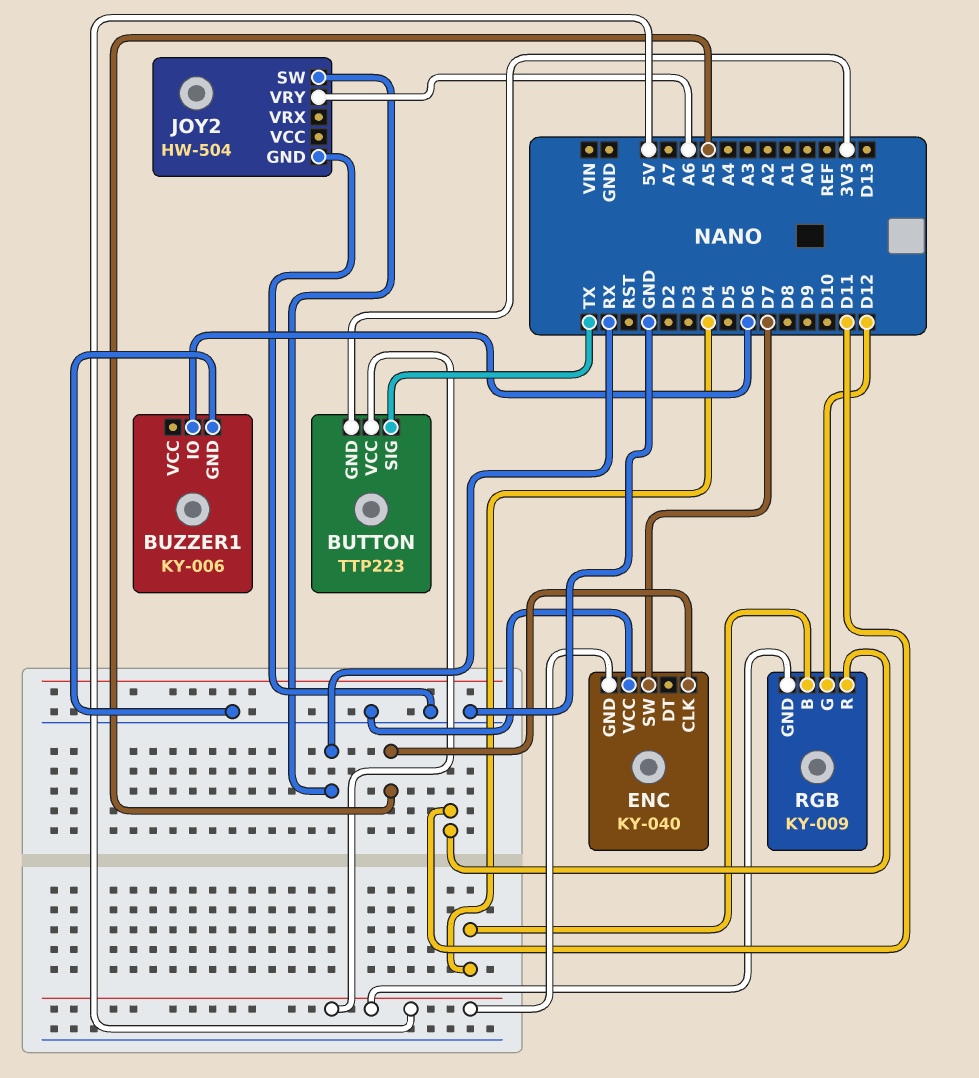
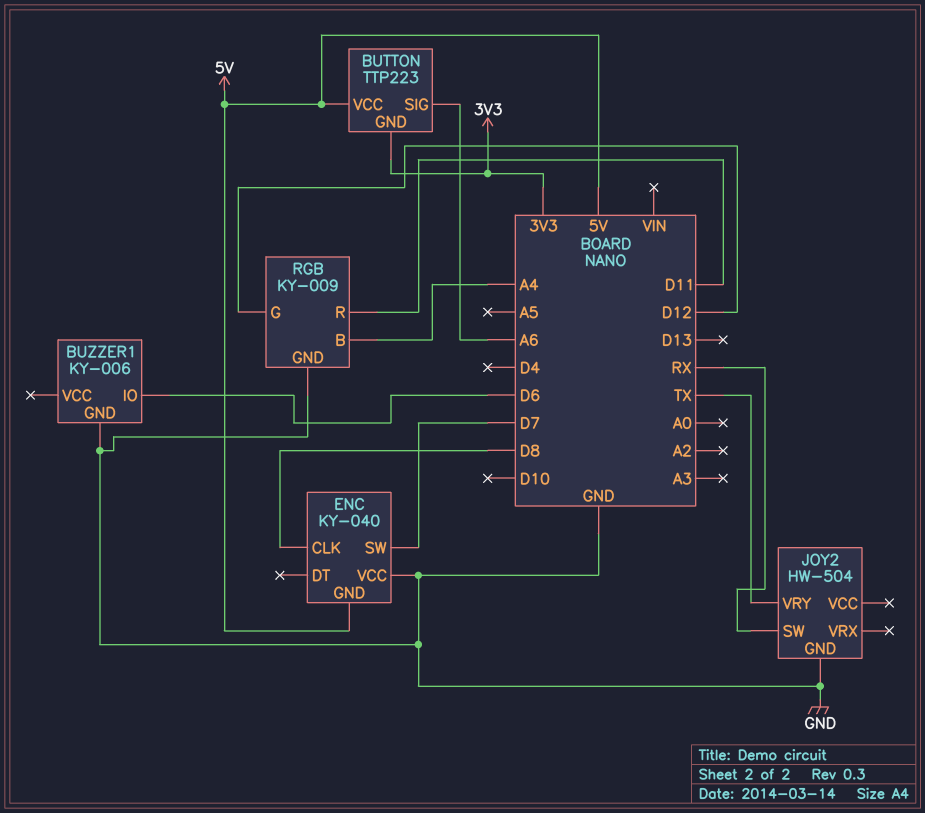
BUTTON pin SIG: TX -> A6
ENC pin CLK: A5 -> D8
JOY2 pin VRY: A6 -> TX
RGB pin B: D4 -> A4
RGB pin GND: 5V -> GND

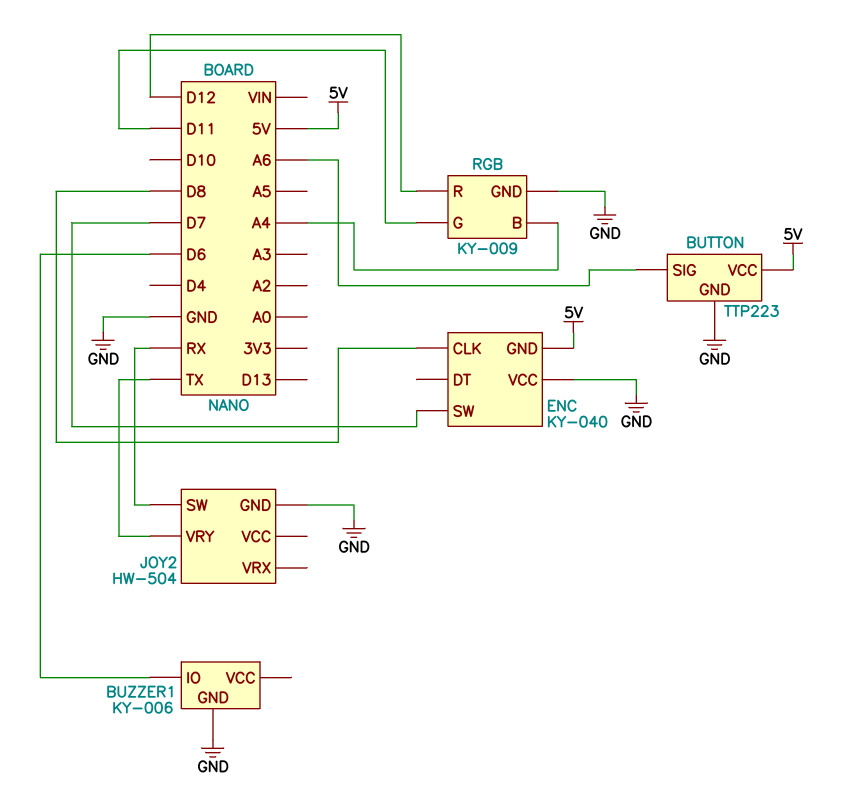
BUTTON pin GND: 3V3 -> GND
RGB pin G: D12 -> D11
RGB pin R: D11 -> D12

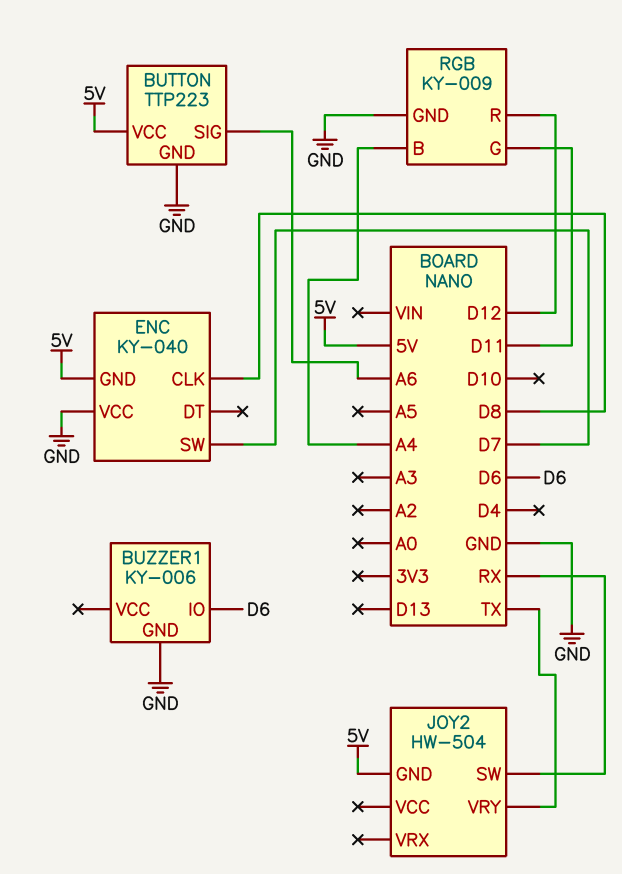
JOY2 pin GND: GND -> 5V

